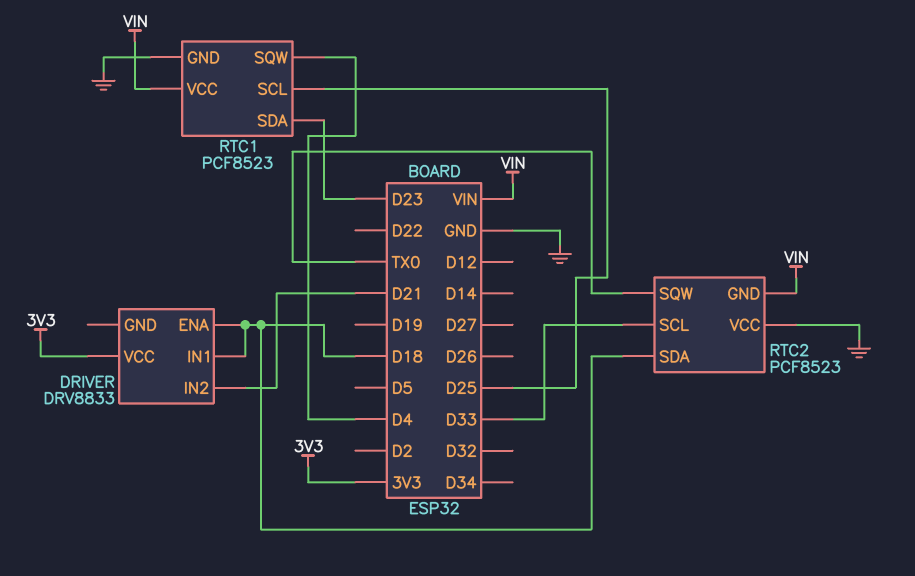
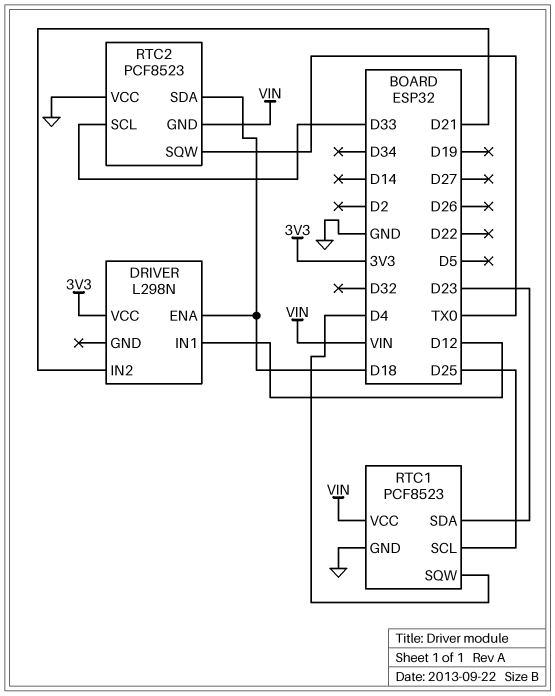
DRIVER: DRV8833 -> L298N
DRIVER pin IN1: D18 -> D12

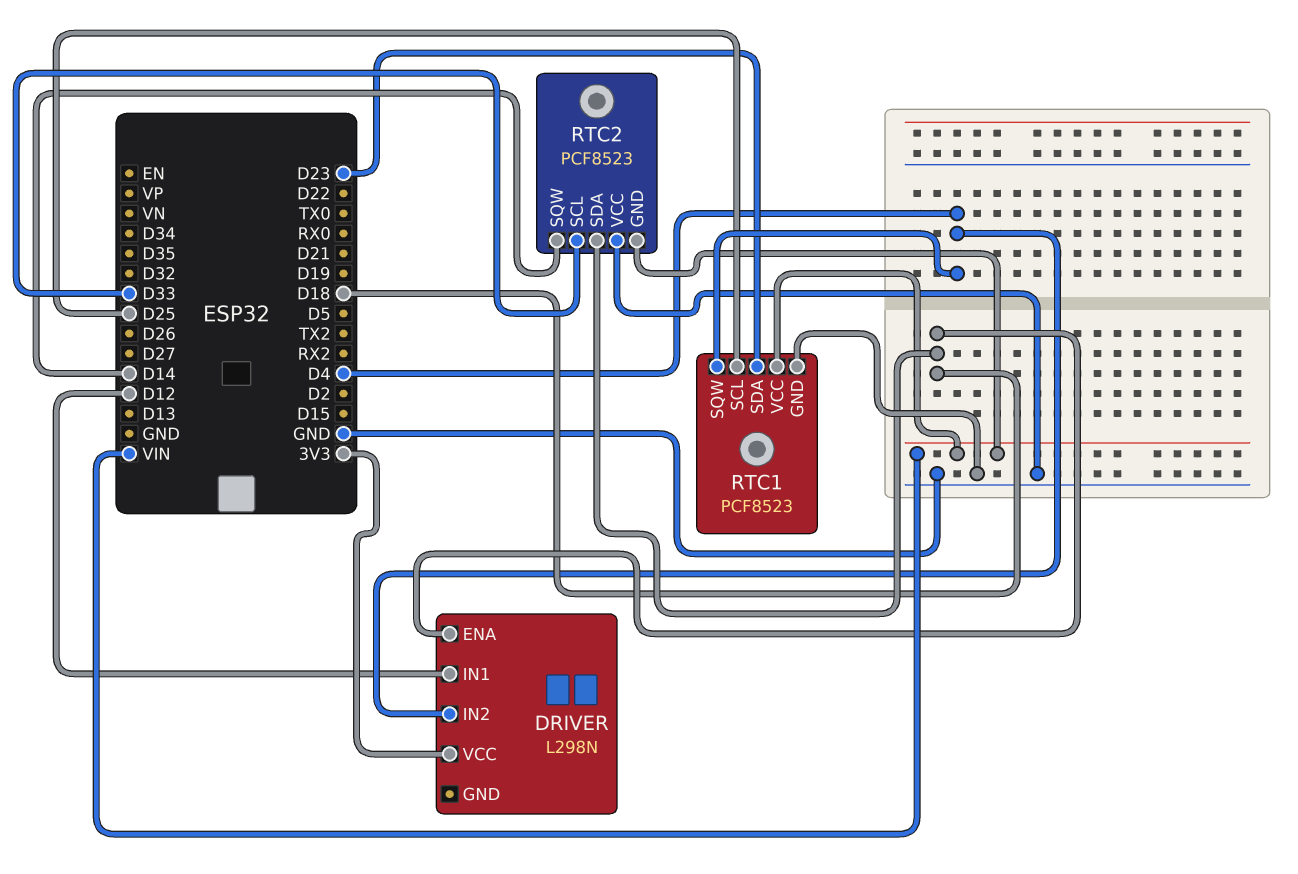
DRIVER pin IN2: D21 -> D4
RTC2 pin SQW: TX0 -> D14

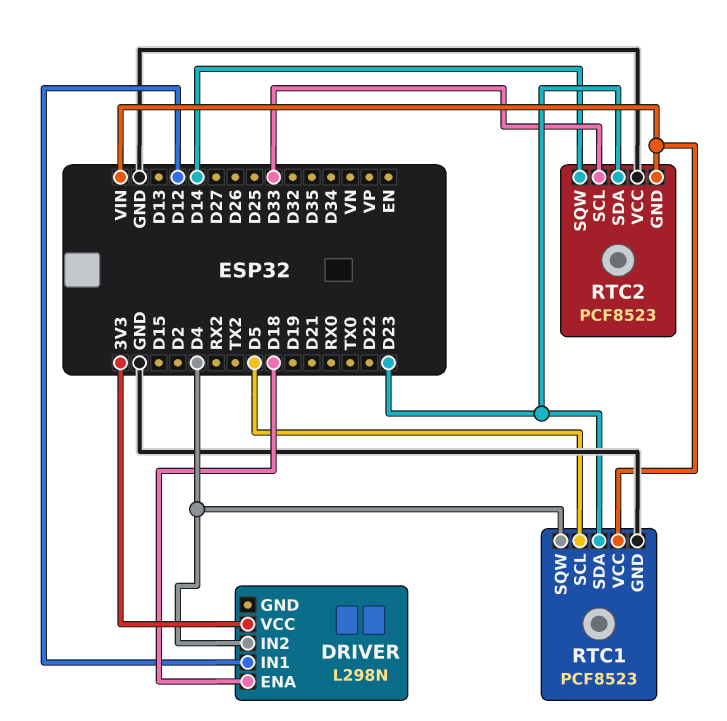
RTC1 pin SCL: D25 -> D5
RTC2 pin SDA: D18 -> D23

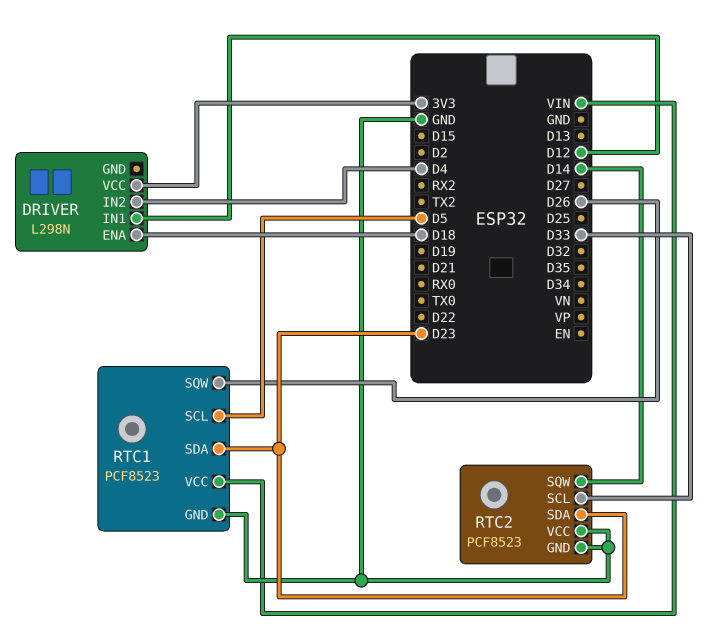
RTC1 pin SQW: D4 -> D26
RTC2 pin GND: VIN -> GND

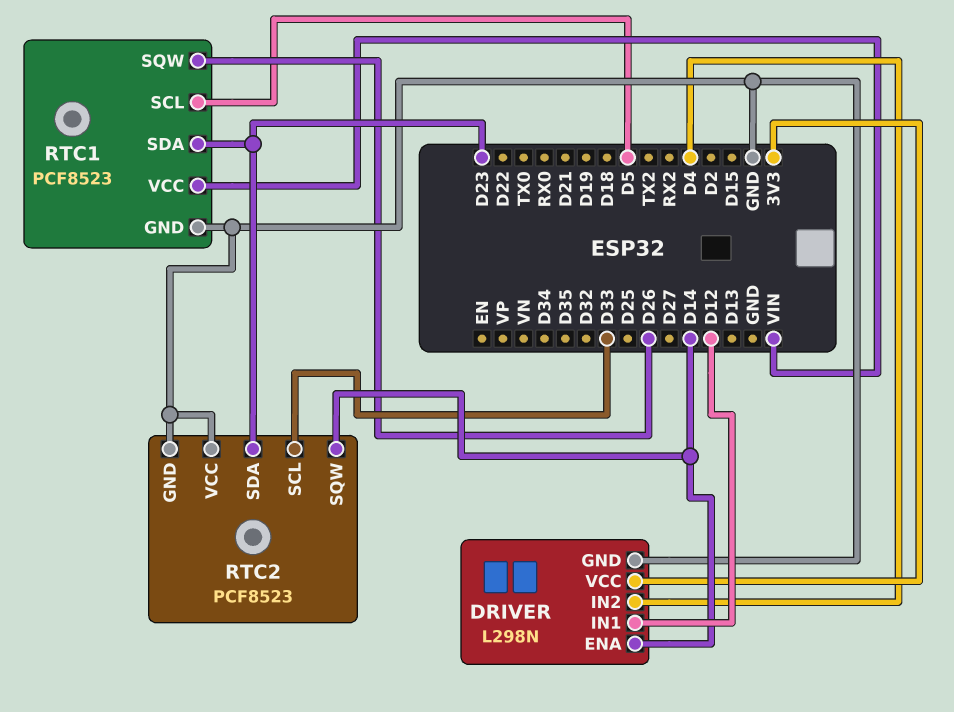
DRIVER pin ENA: D18 -> D14
DRIVER pin GND: none -> GND

